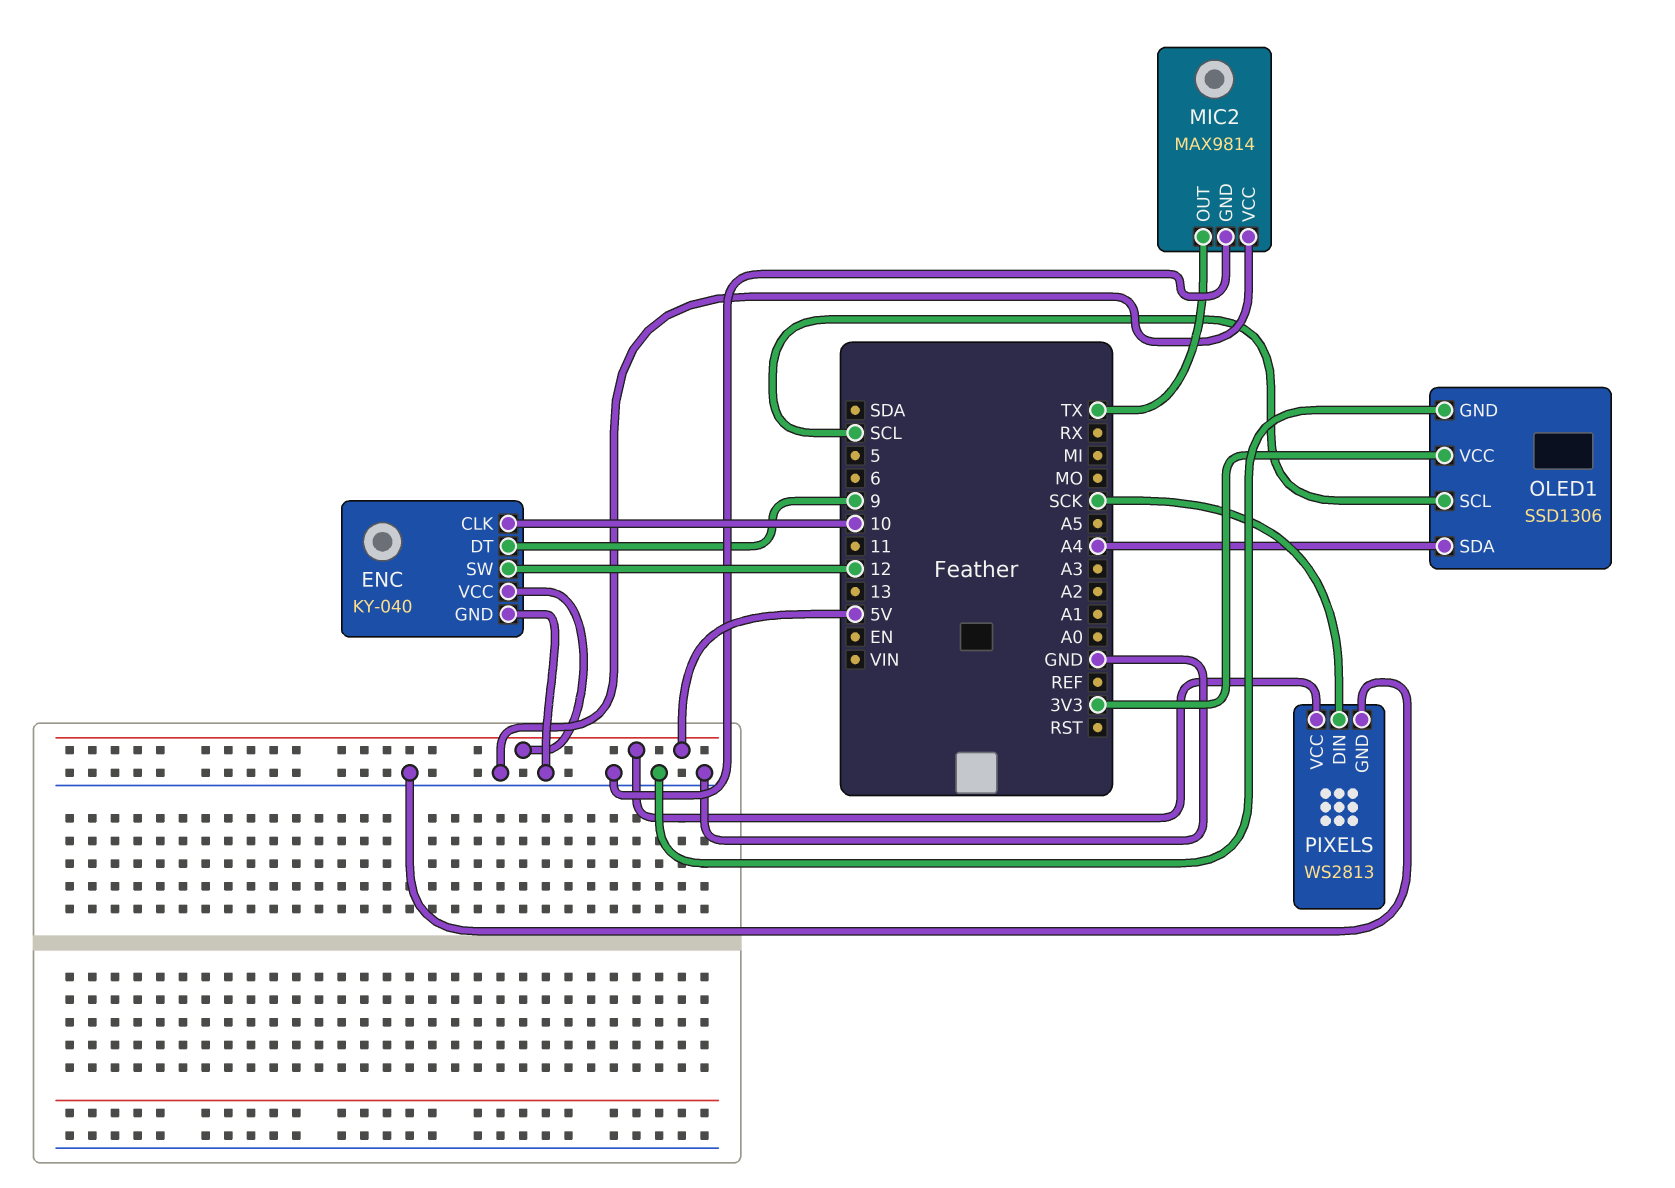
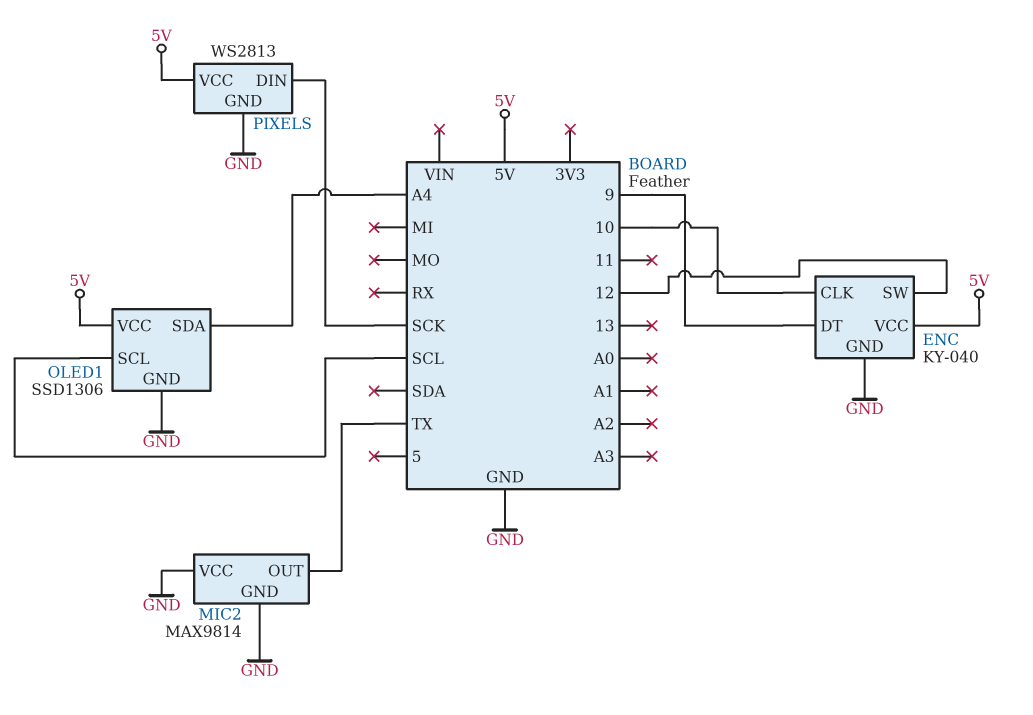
OLED1 pin VCC: 3V3 -> 5V

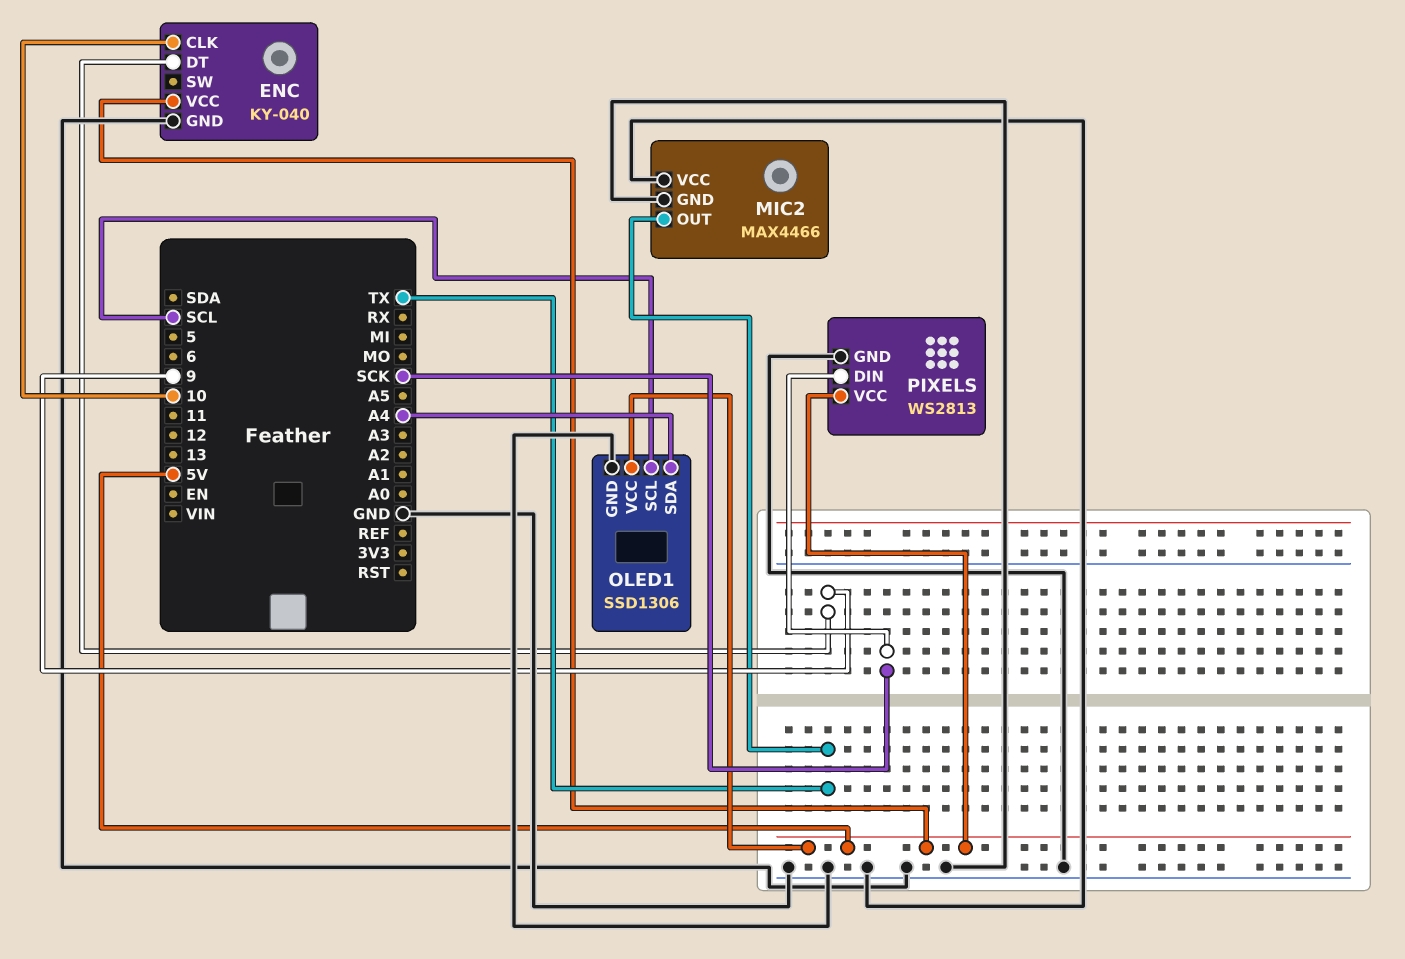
ENC pin SW: 12 -> none
MIC2: MAX9814 -> MAX4466

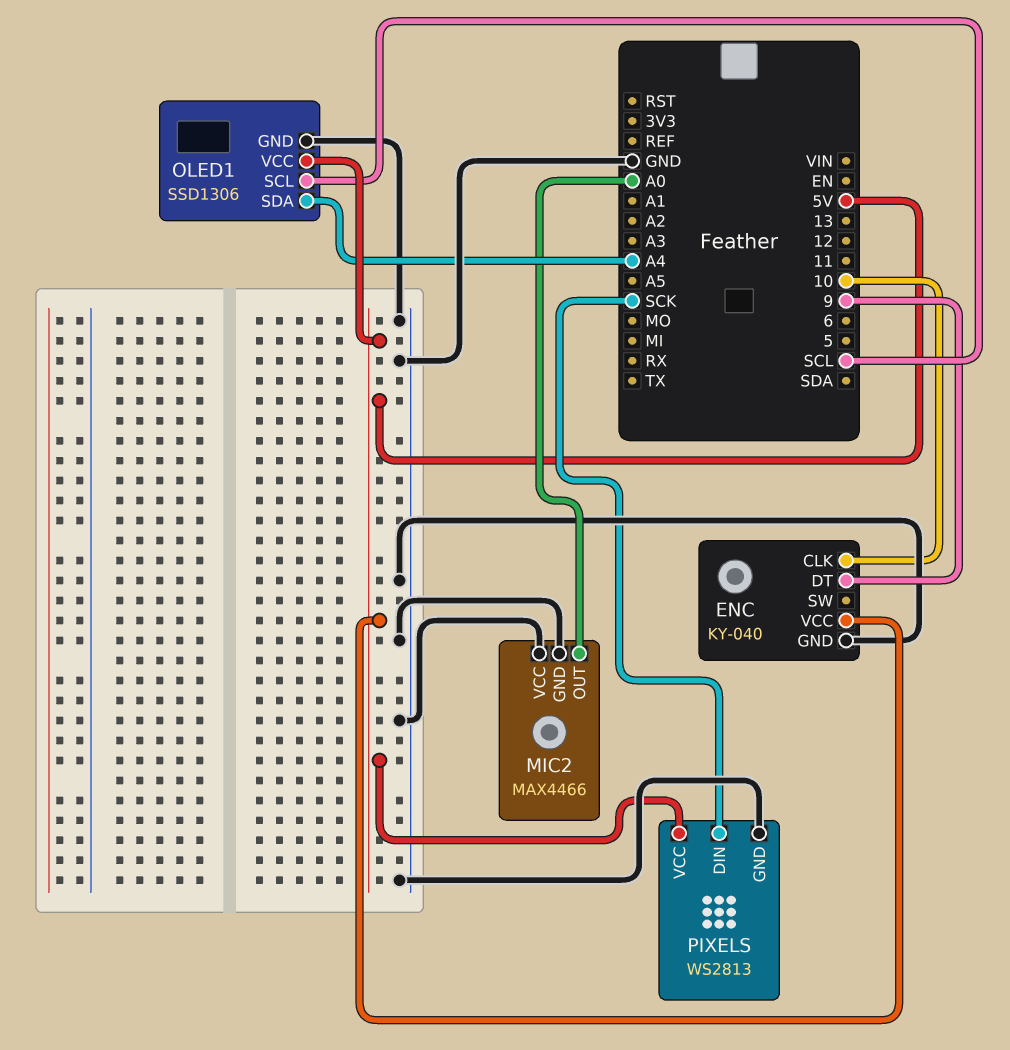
MIC2 pin OUT: TX -> A0

